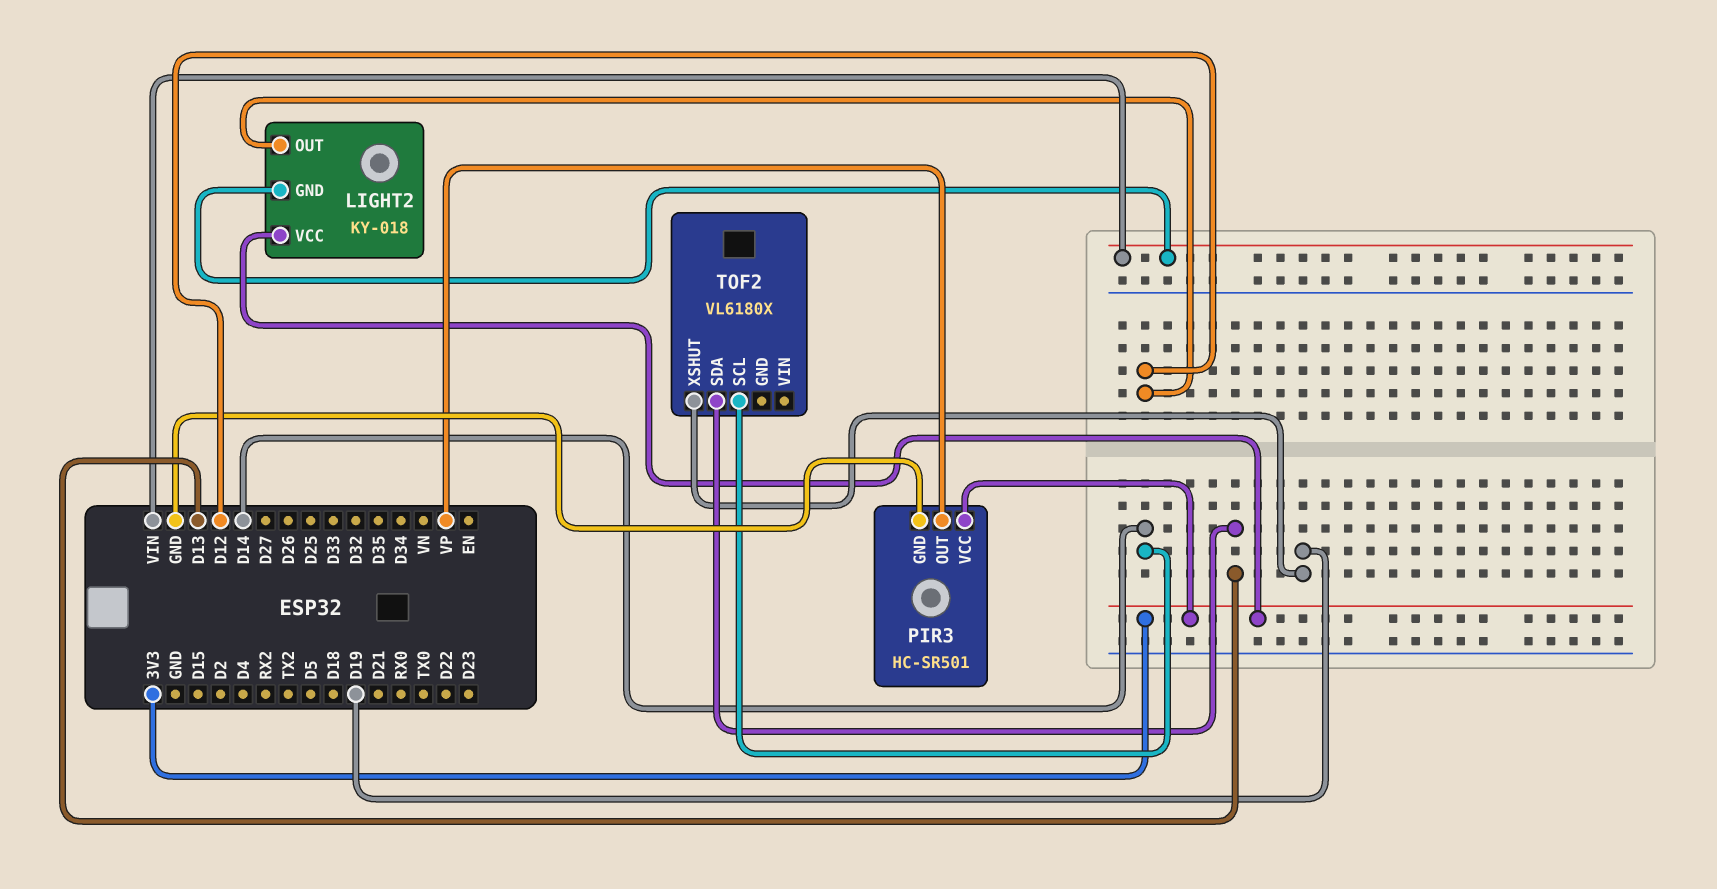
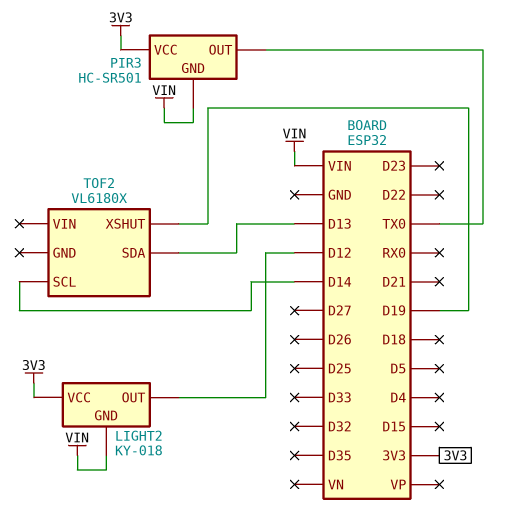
PIR3 pin GND: GND -> VIN
PIR3 pin OUT: VP -> TX0

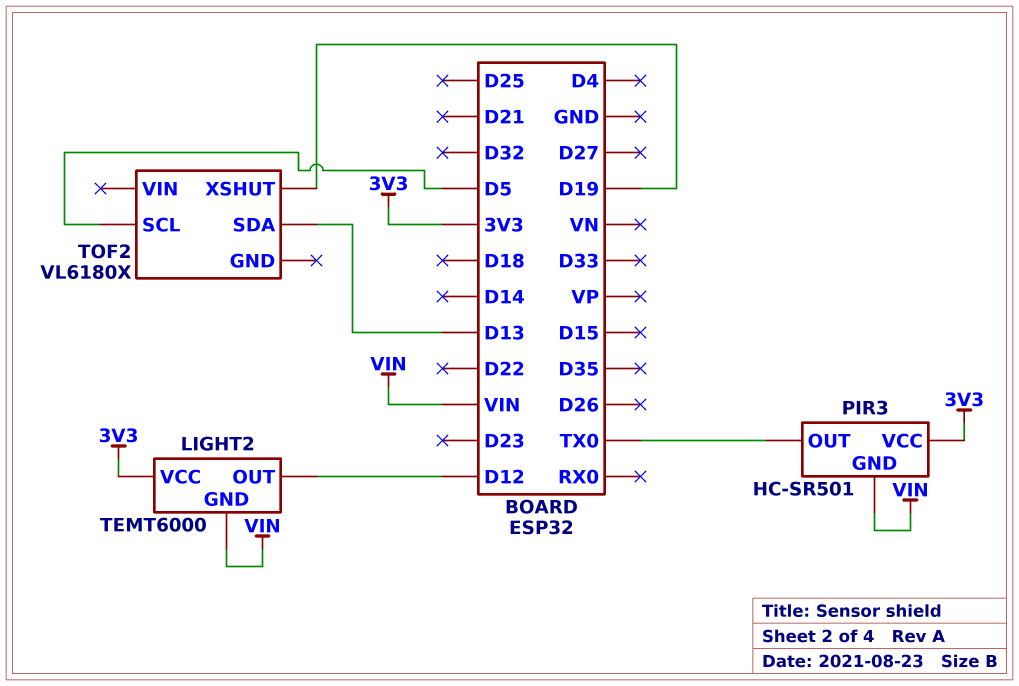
LIGHT2: KY-018 -> TEMT6000
TOF2 pin SCL: D14 -> D5

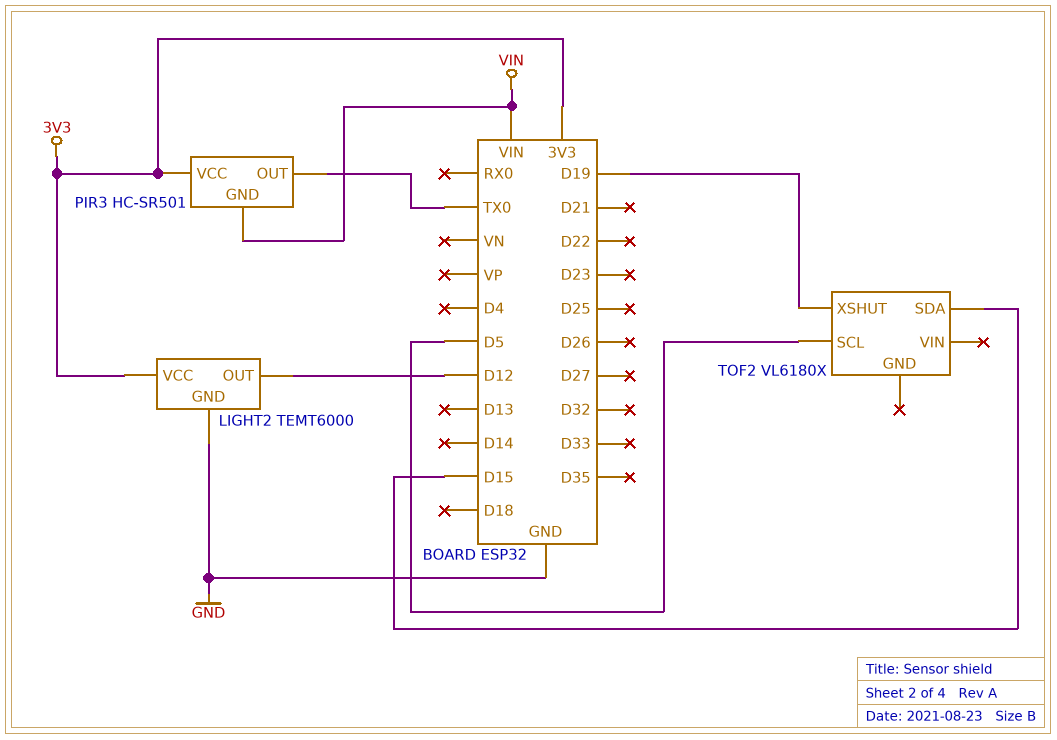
LIGHT2 pin GND: VIN -> GND
TOF2 pin SDA: D13 -> D15

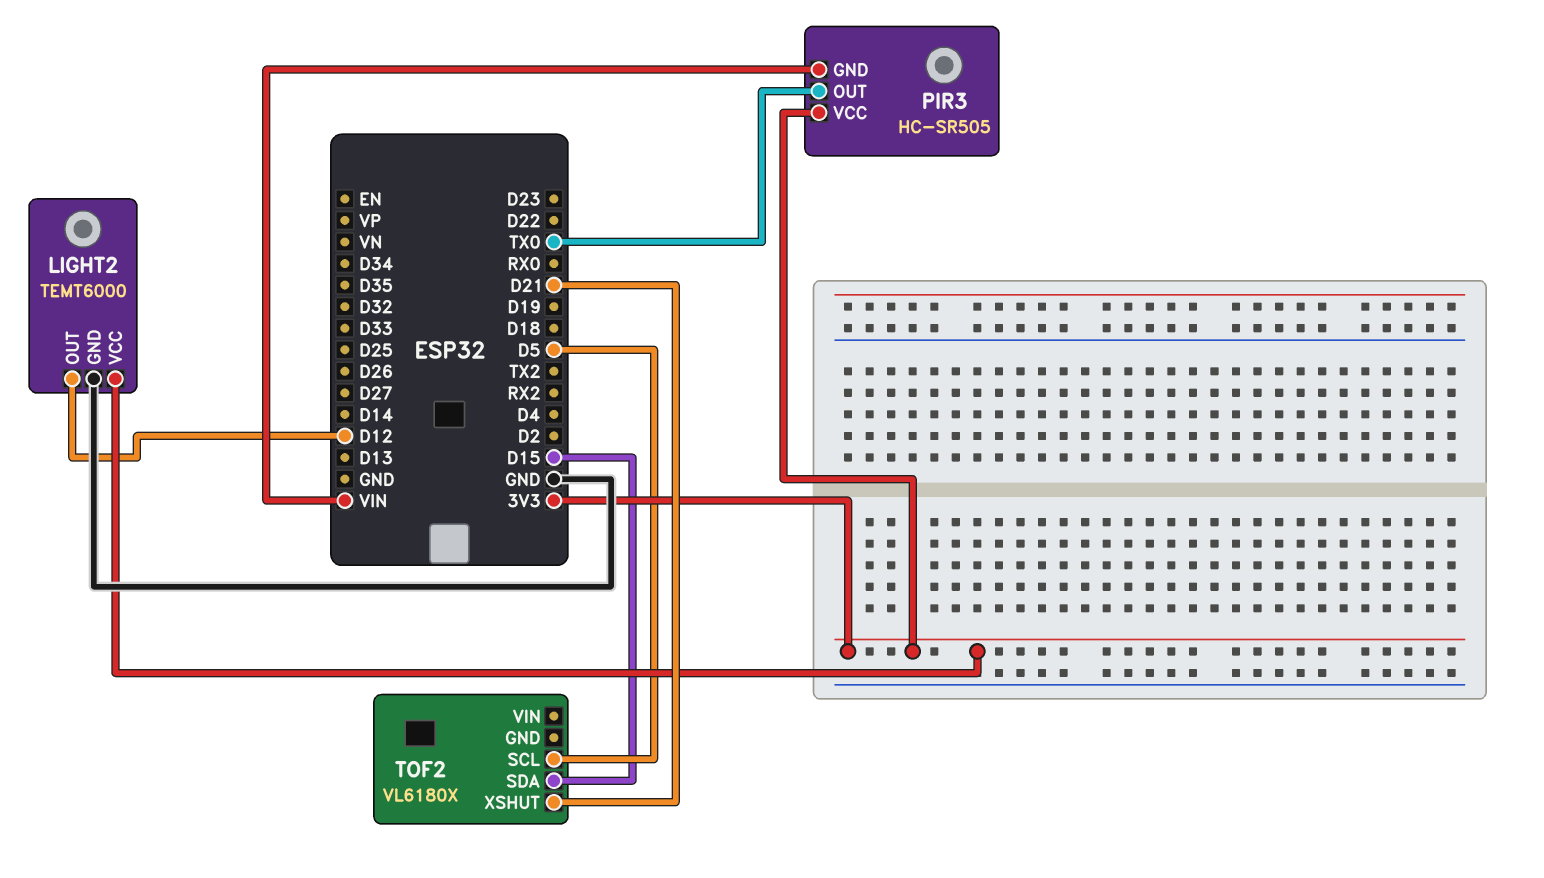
PIR3: HC-SR501 -> HC-SR505
TOF2 pin XSHUT: D19 -> D21

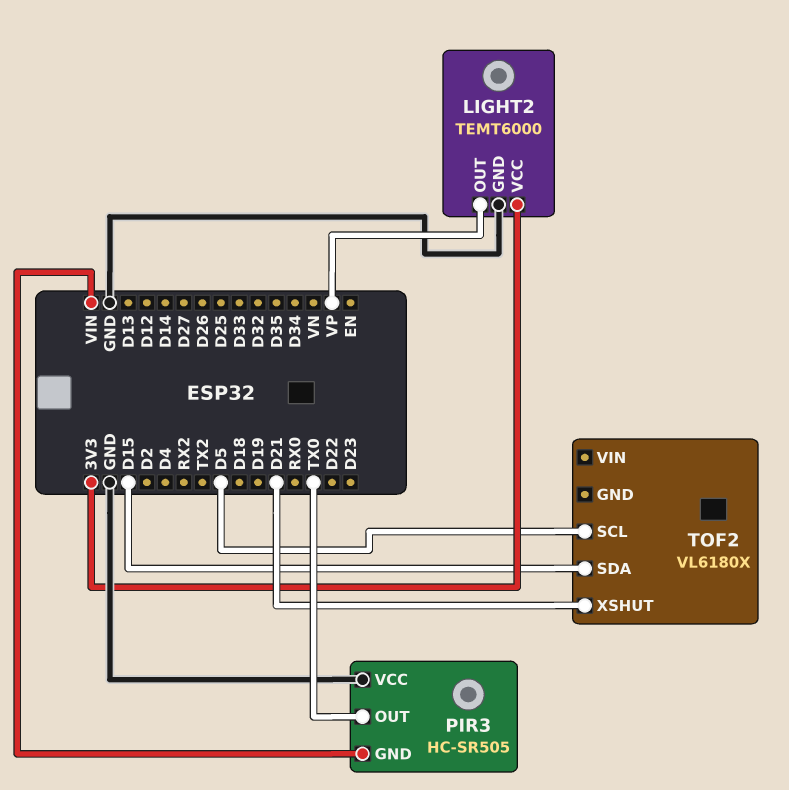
LIGHT2 pin OUT: D12 -> VP
PIR3 pin VCC: 3V3 -> GND

